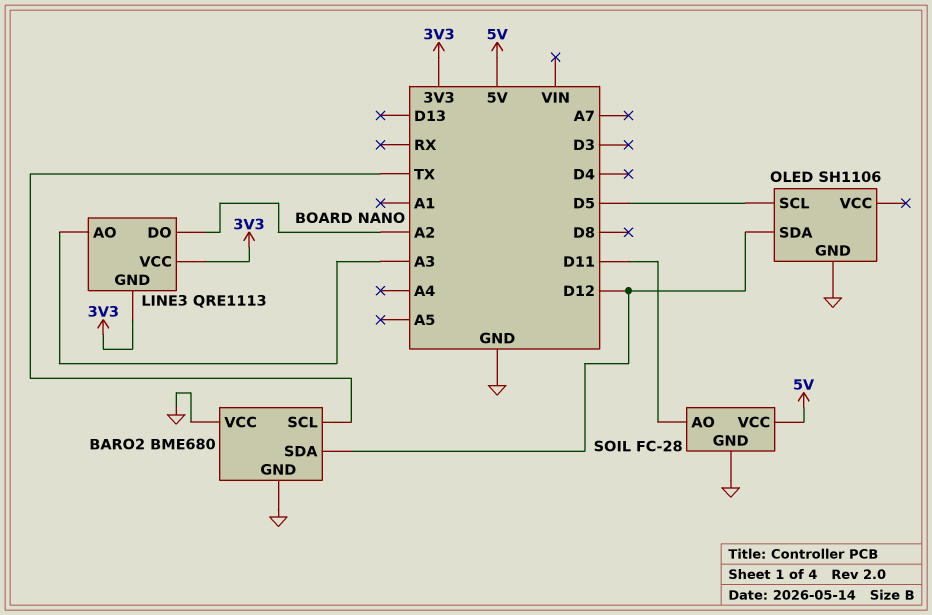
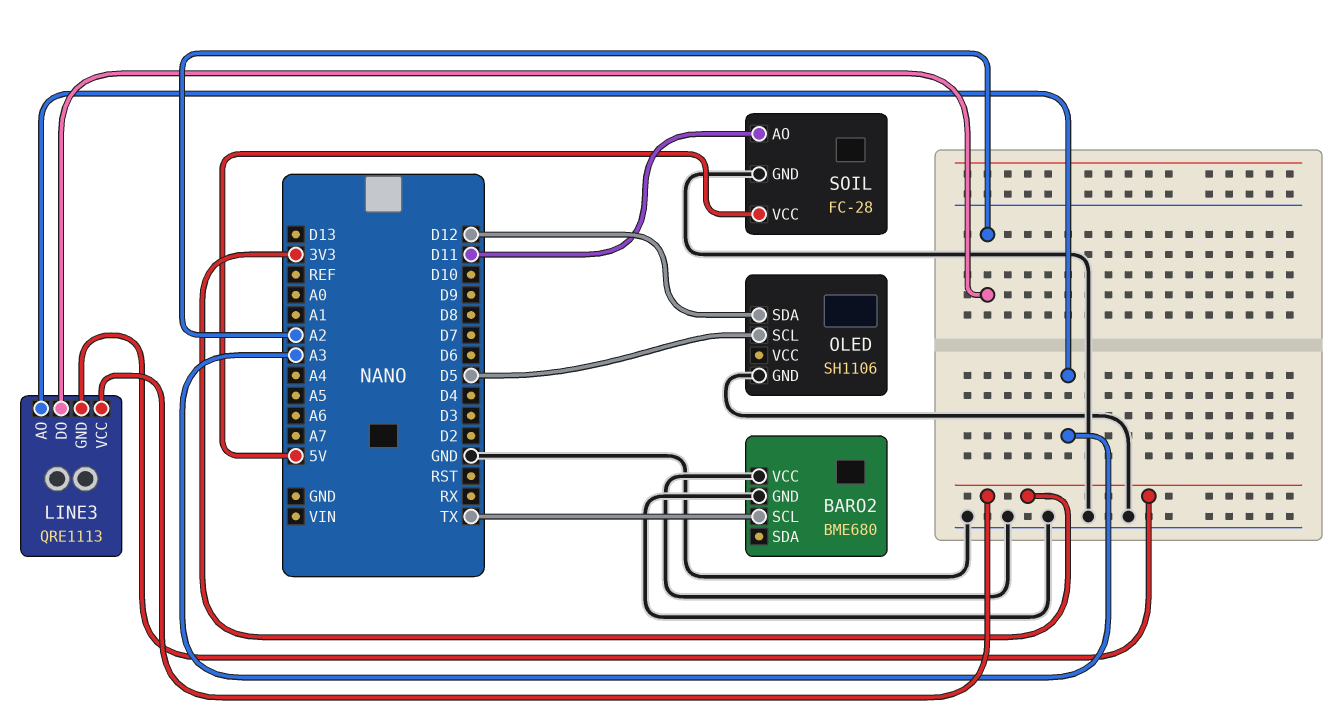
BARO2 pin SDA: D12 -> none

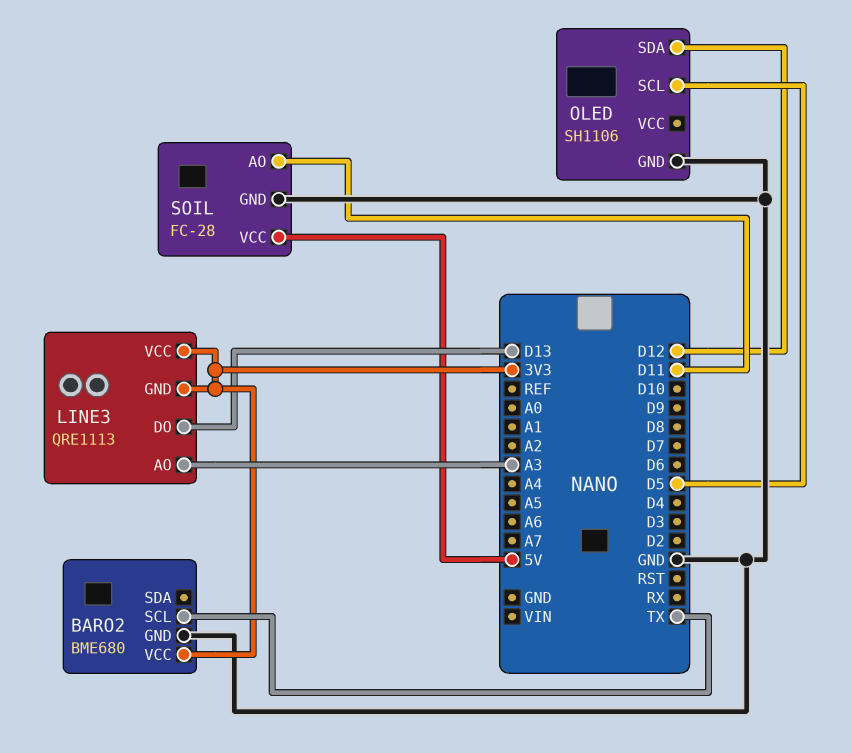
BARO2 pin VCC: GND -> 3V3
LINE3 pin DO: A2 -> D13

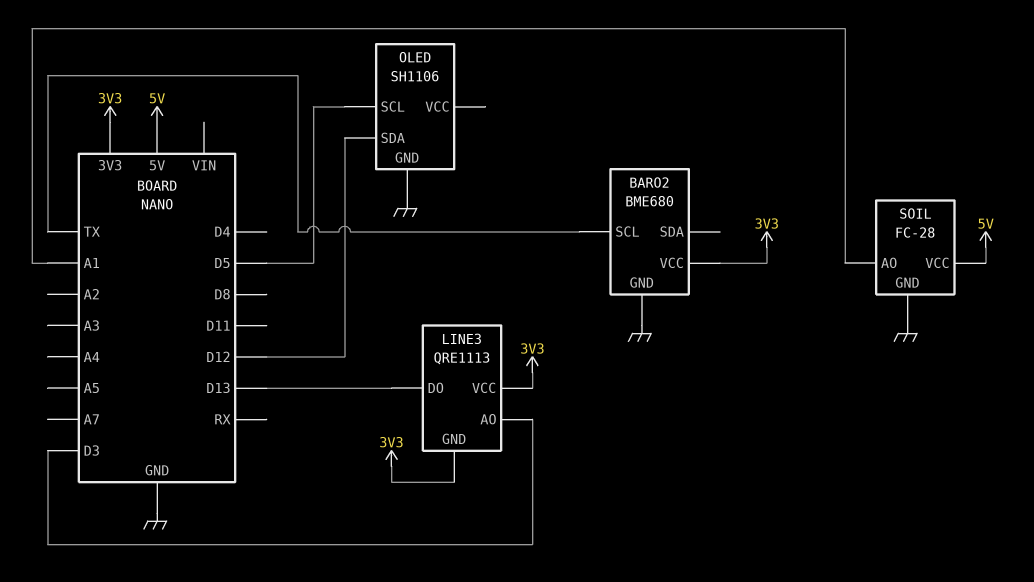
LINE3 pin AO: A3 -> D3
SOIL pin AO: D11 -> A1

